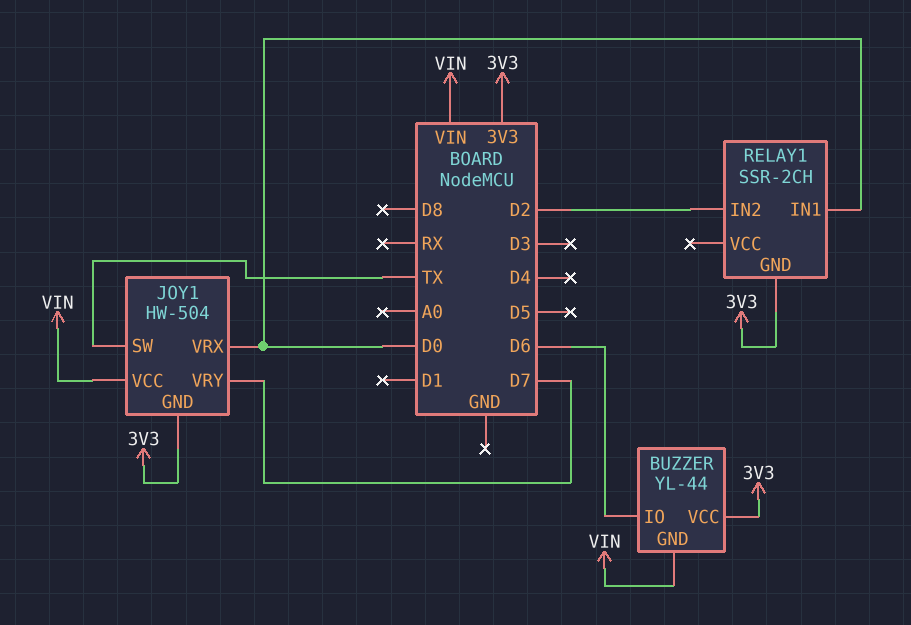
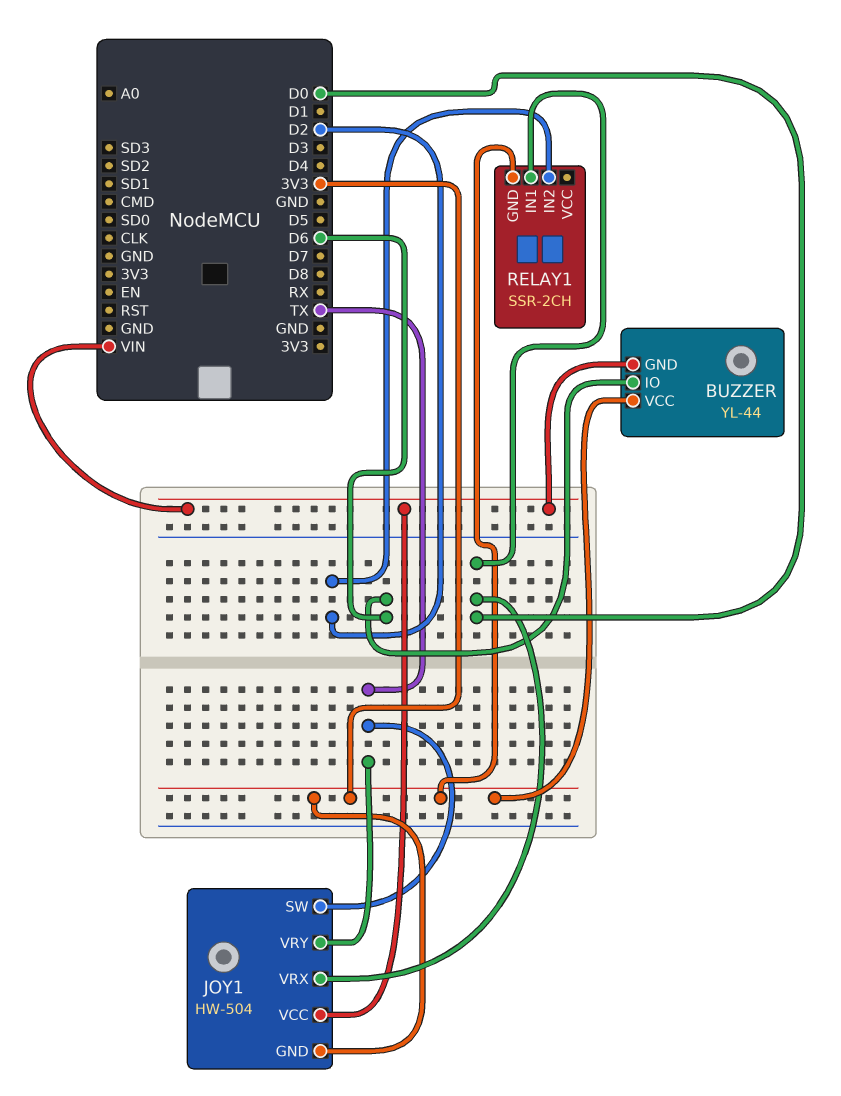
JOY1 pin VRY: D7 -> TX

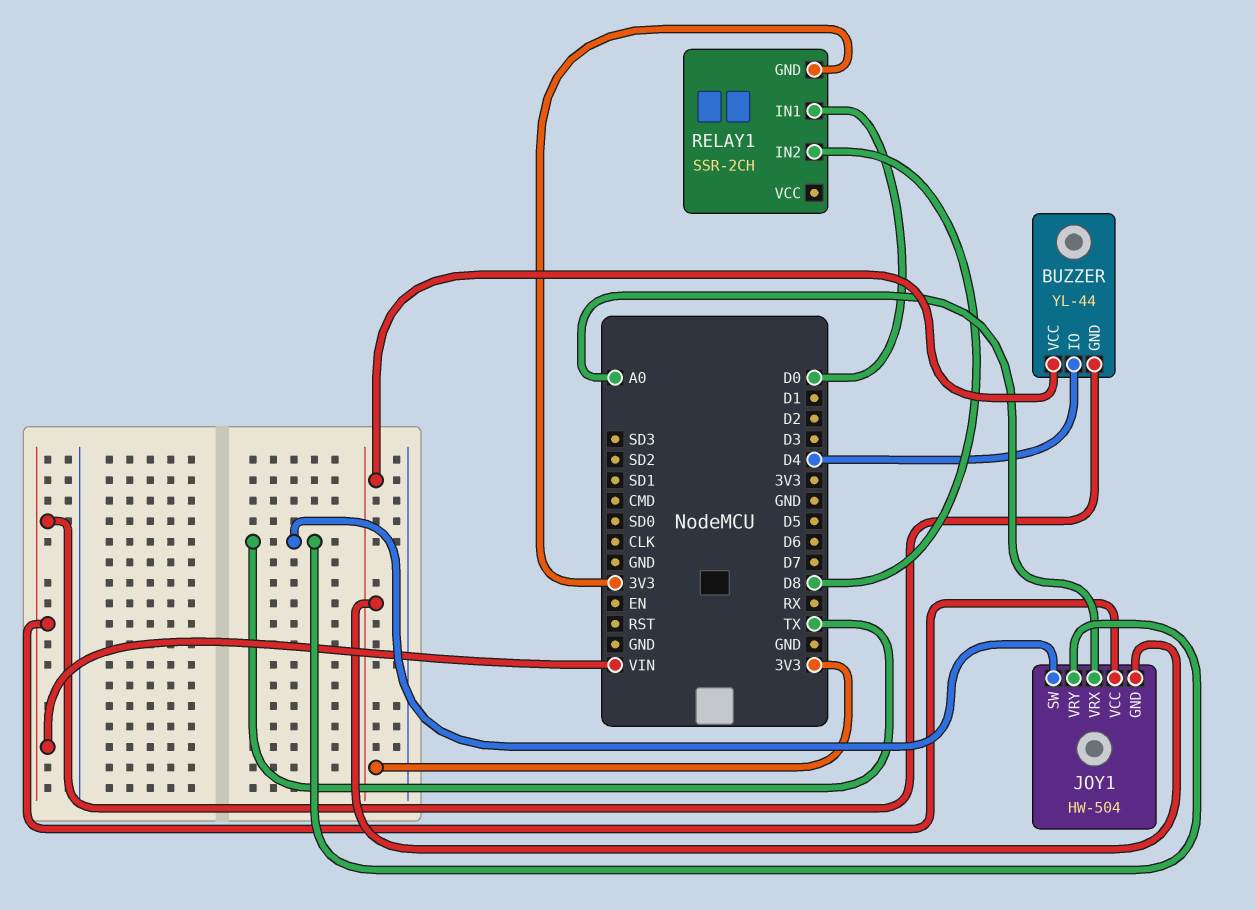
BUZZER pin IO: D6 -> D4
JOY1 pin VRX: D0 -> A0
RELAY1 pin IN2: D2 -> D8

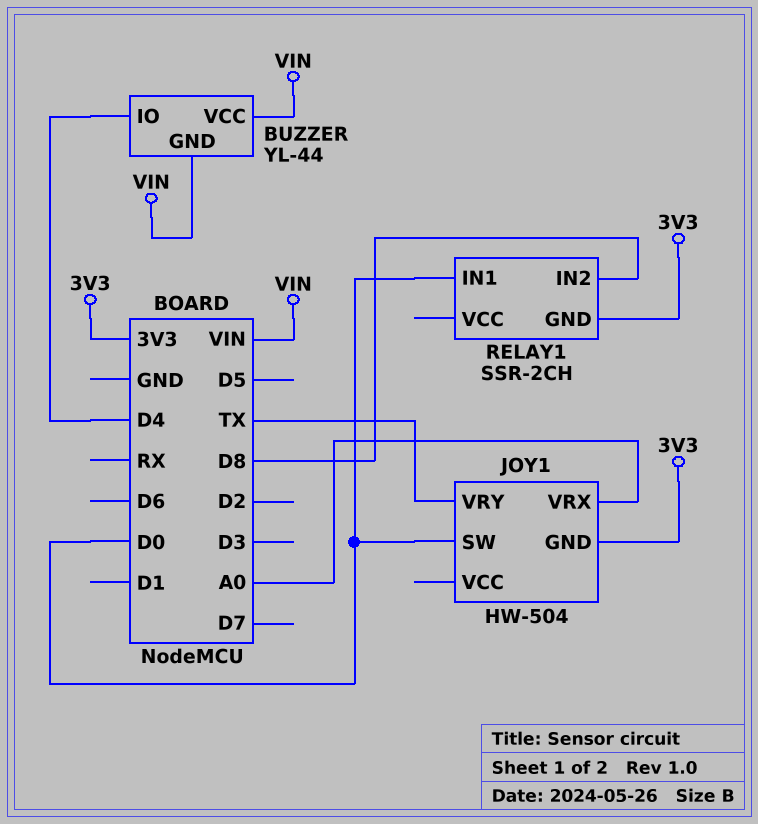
BUZZER pin VCC: 3V3 -> VIN
JOY1 pin SW: TX -> D0
JOY1 pin VCC: VIN -> none

